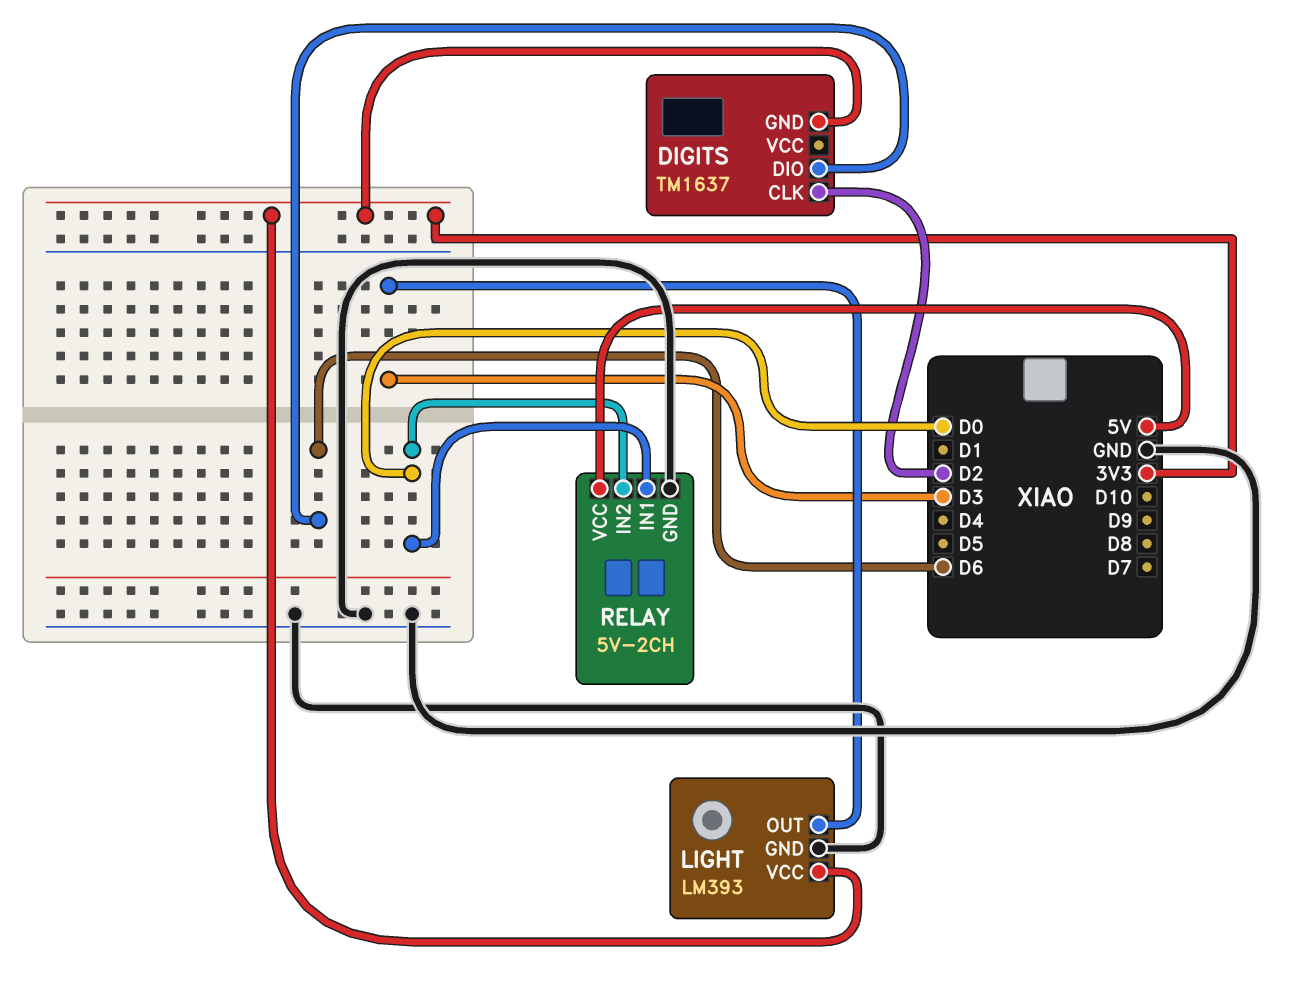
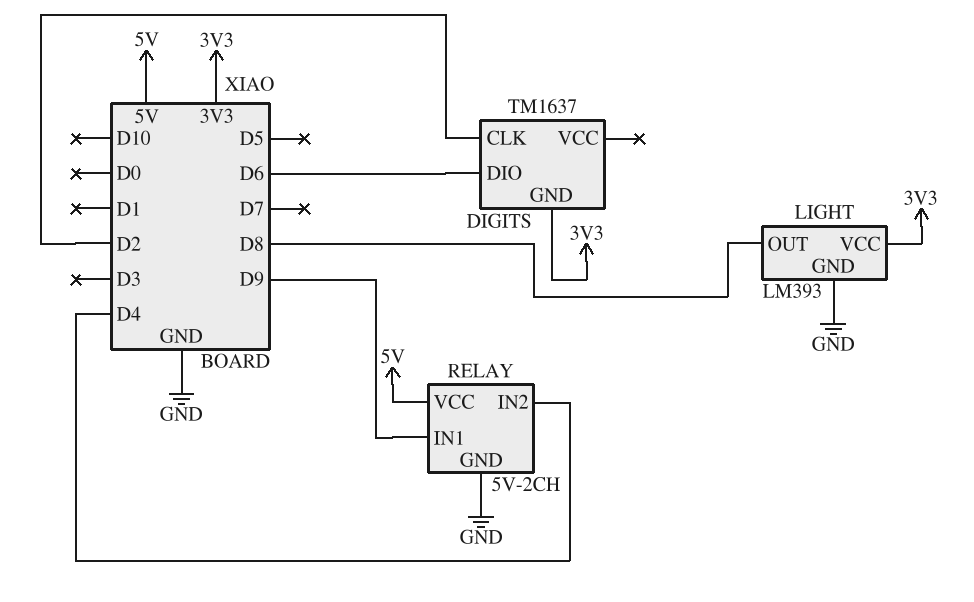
LIGHT pin OUT: D3 -> D8
RELAY pin IN1: D0 -> D9
RELAY pin IN2: D0 -> D4

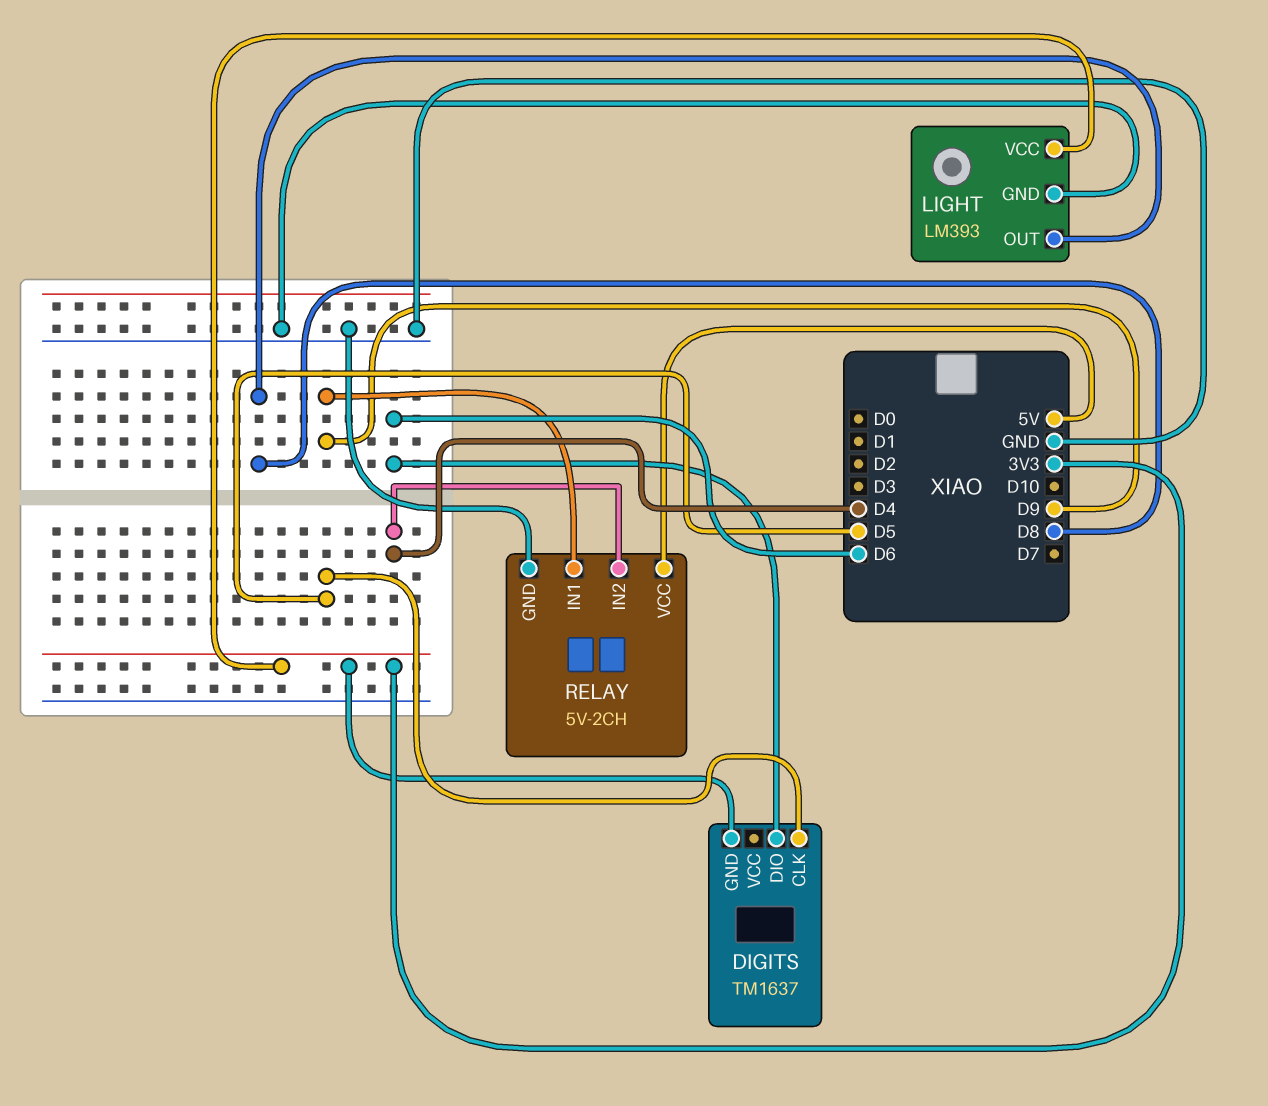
DIGITS pin CLK: D2 -> D5

